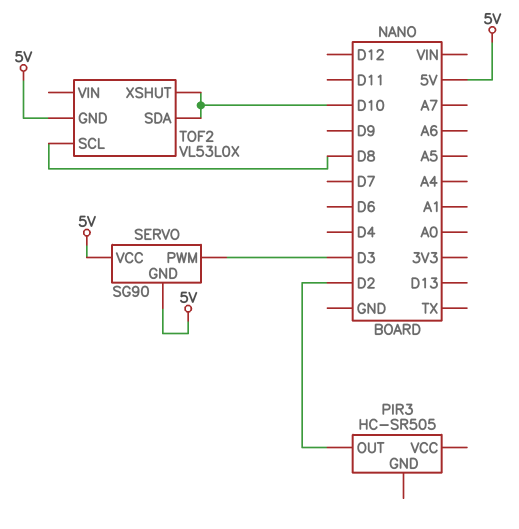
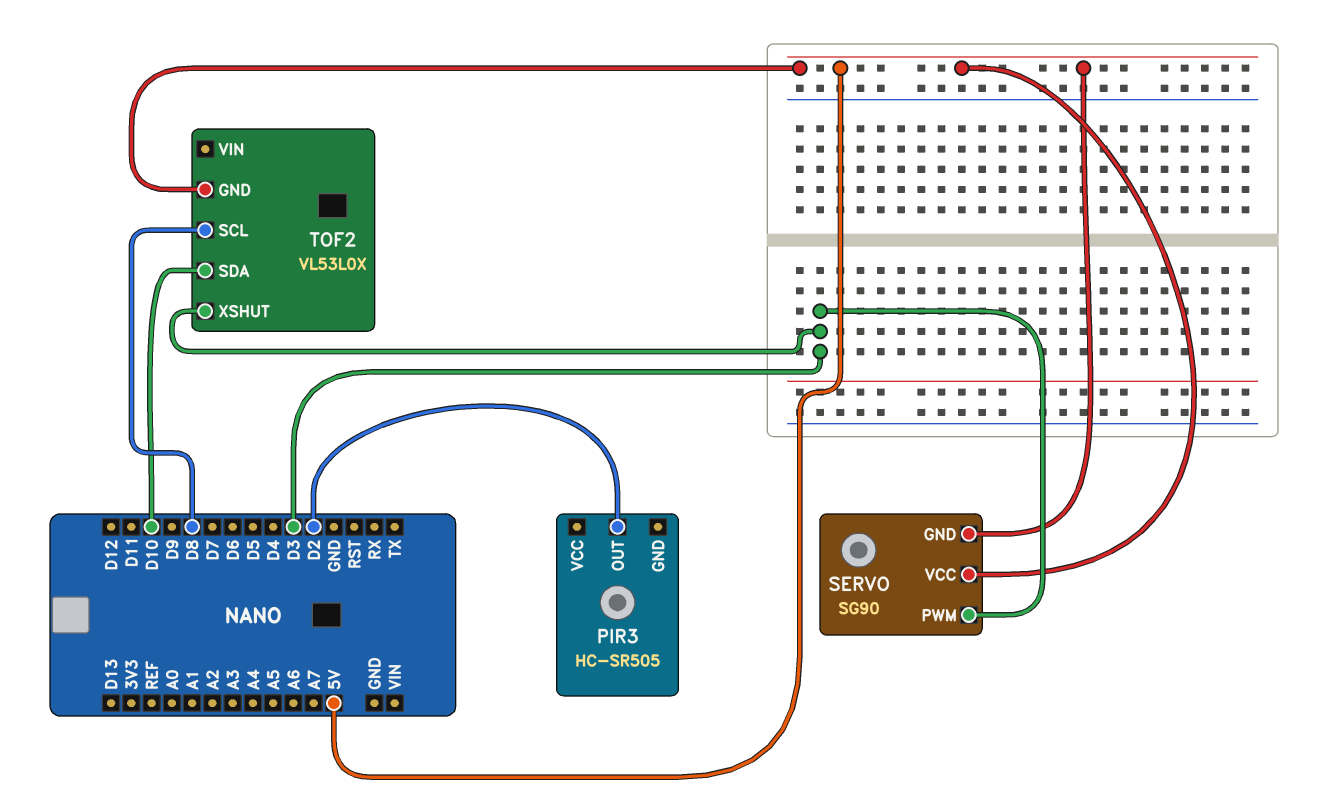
TOF2 pin XSHUT: D10 -> D3

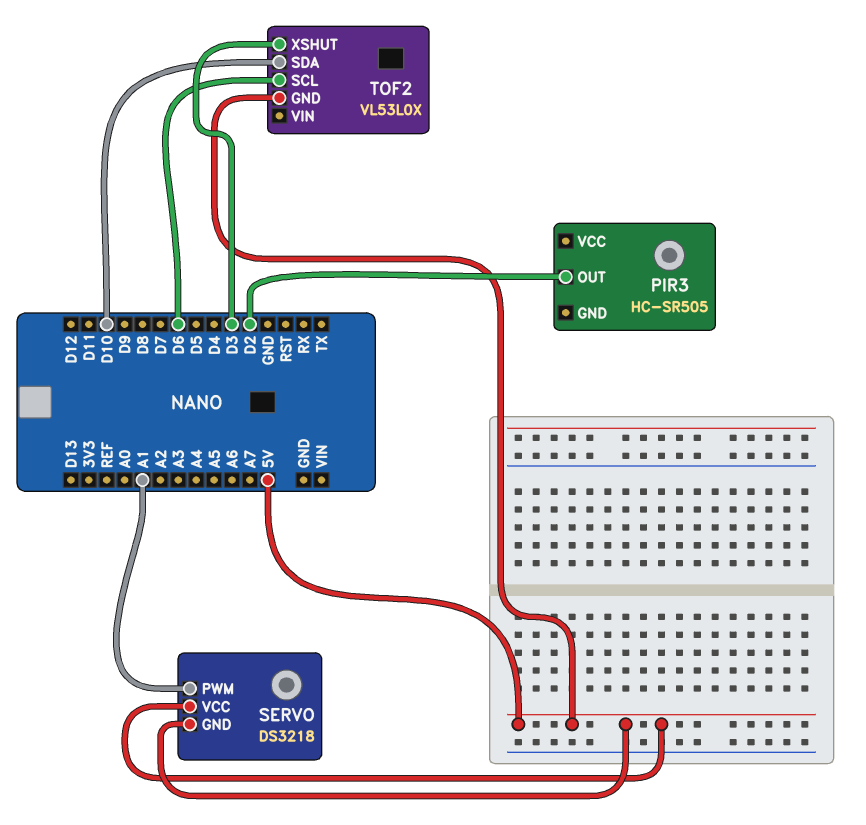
SERVO: SG90 -> DS3218
SERVO pin PWM: D3 -> A1
TOF2 pin SCL: D8 -> D6

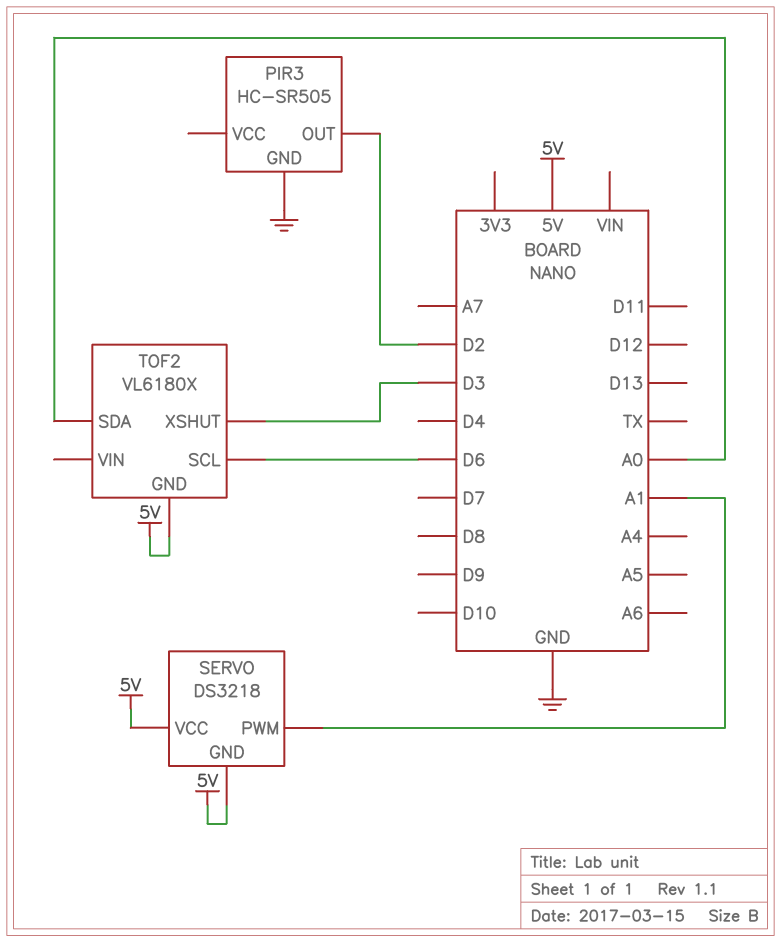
PIR3 pin GND: none -> GND
TOF2: VL53L0X -> VL6180X
TOF2 pin SDA: D10 -> A0

